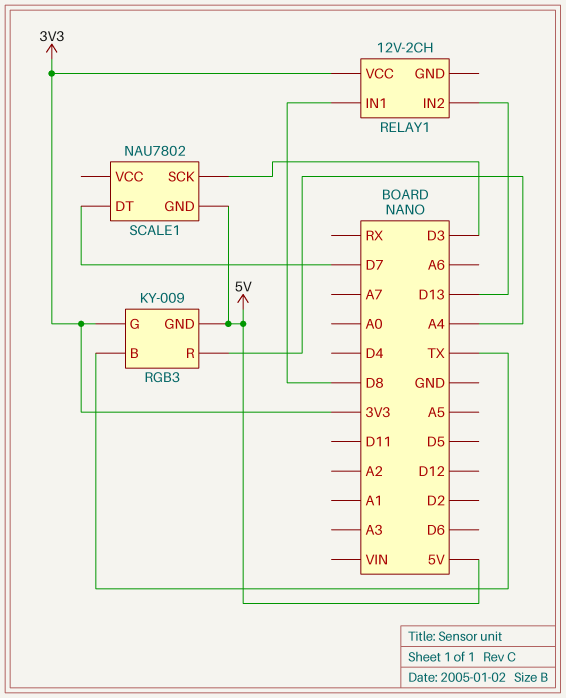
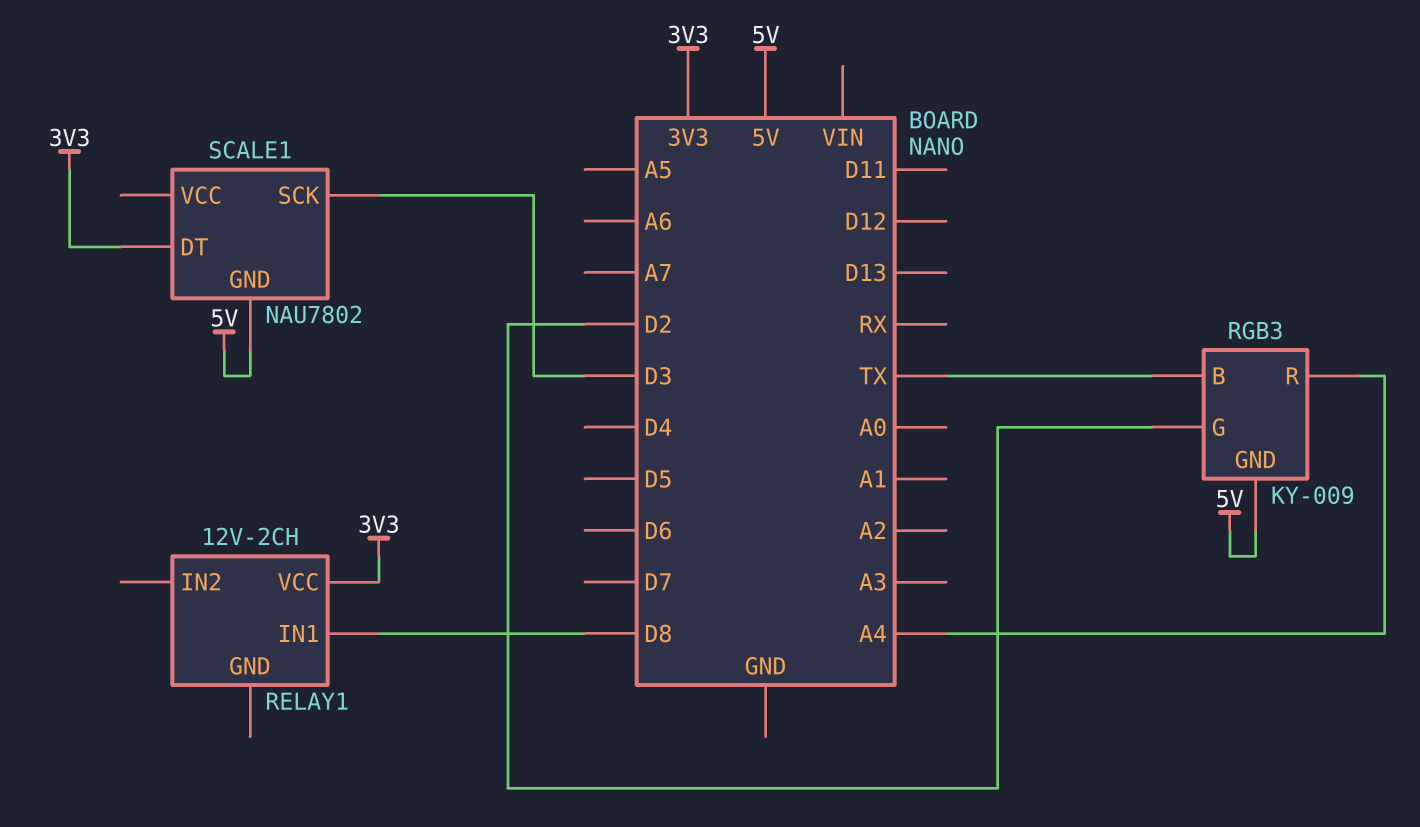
RELAY1 pin IN2: D13 -> none
RGB3 pin G: 3V3 -> D2
SCALE1 pin DT: D7 -> 3V3

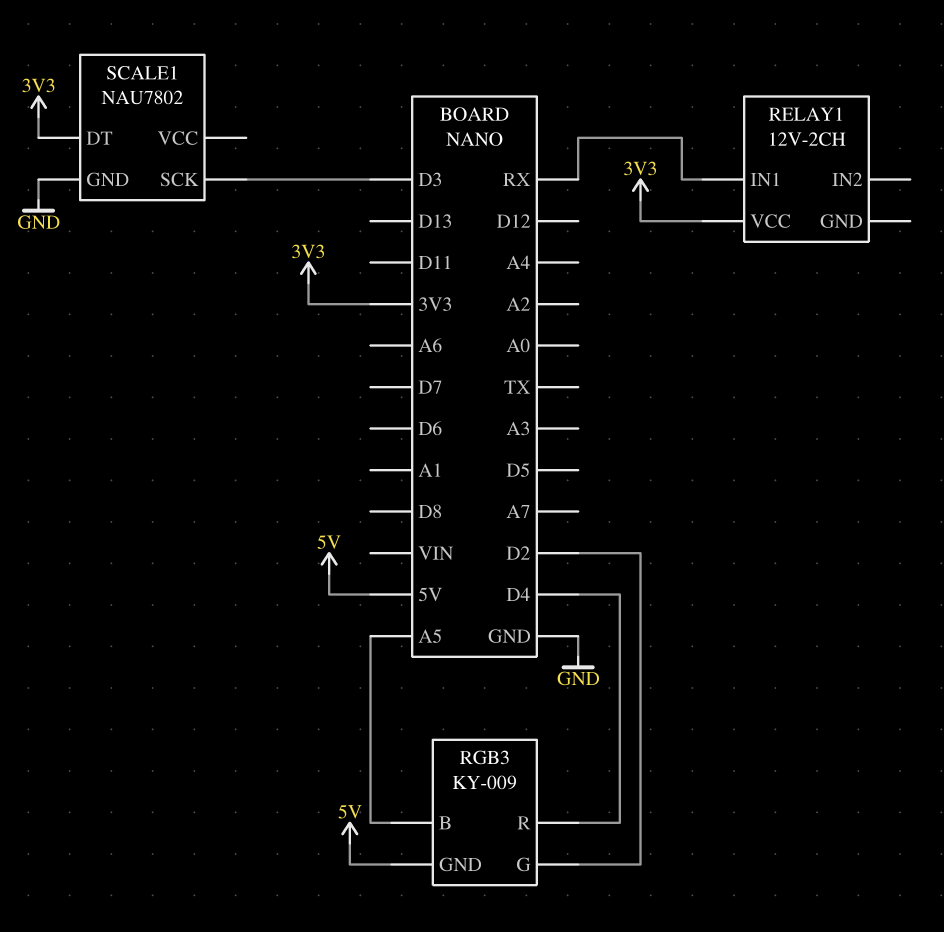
RELAY1 pin IN1: D8 -> RX
RGB3 pin B: TX -> A5
RGB3 pin R: A4 -> D4
SCALE1 pin GND: 5V -> GND

